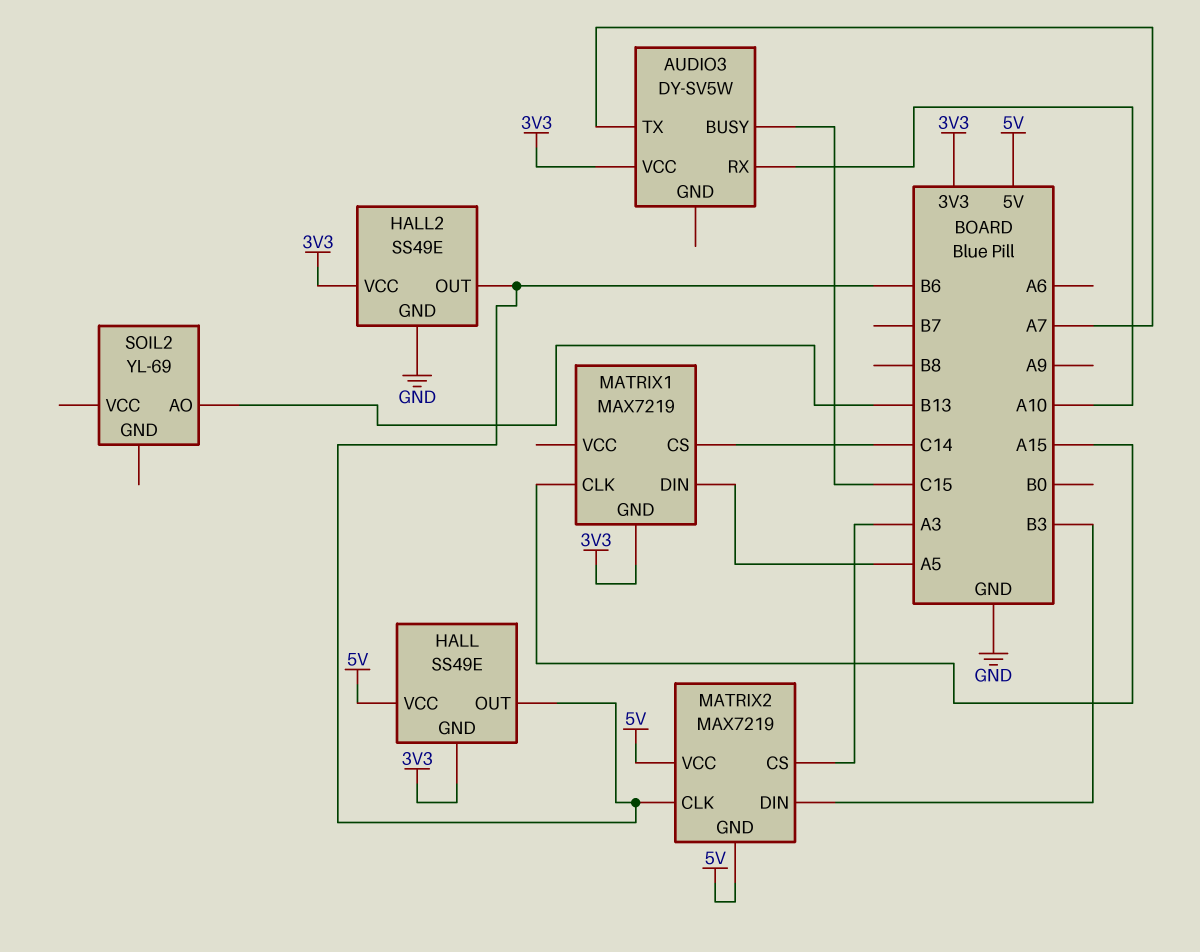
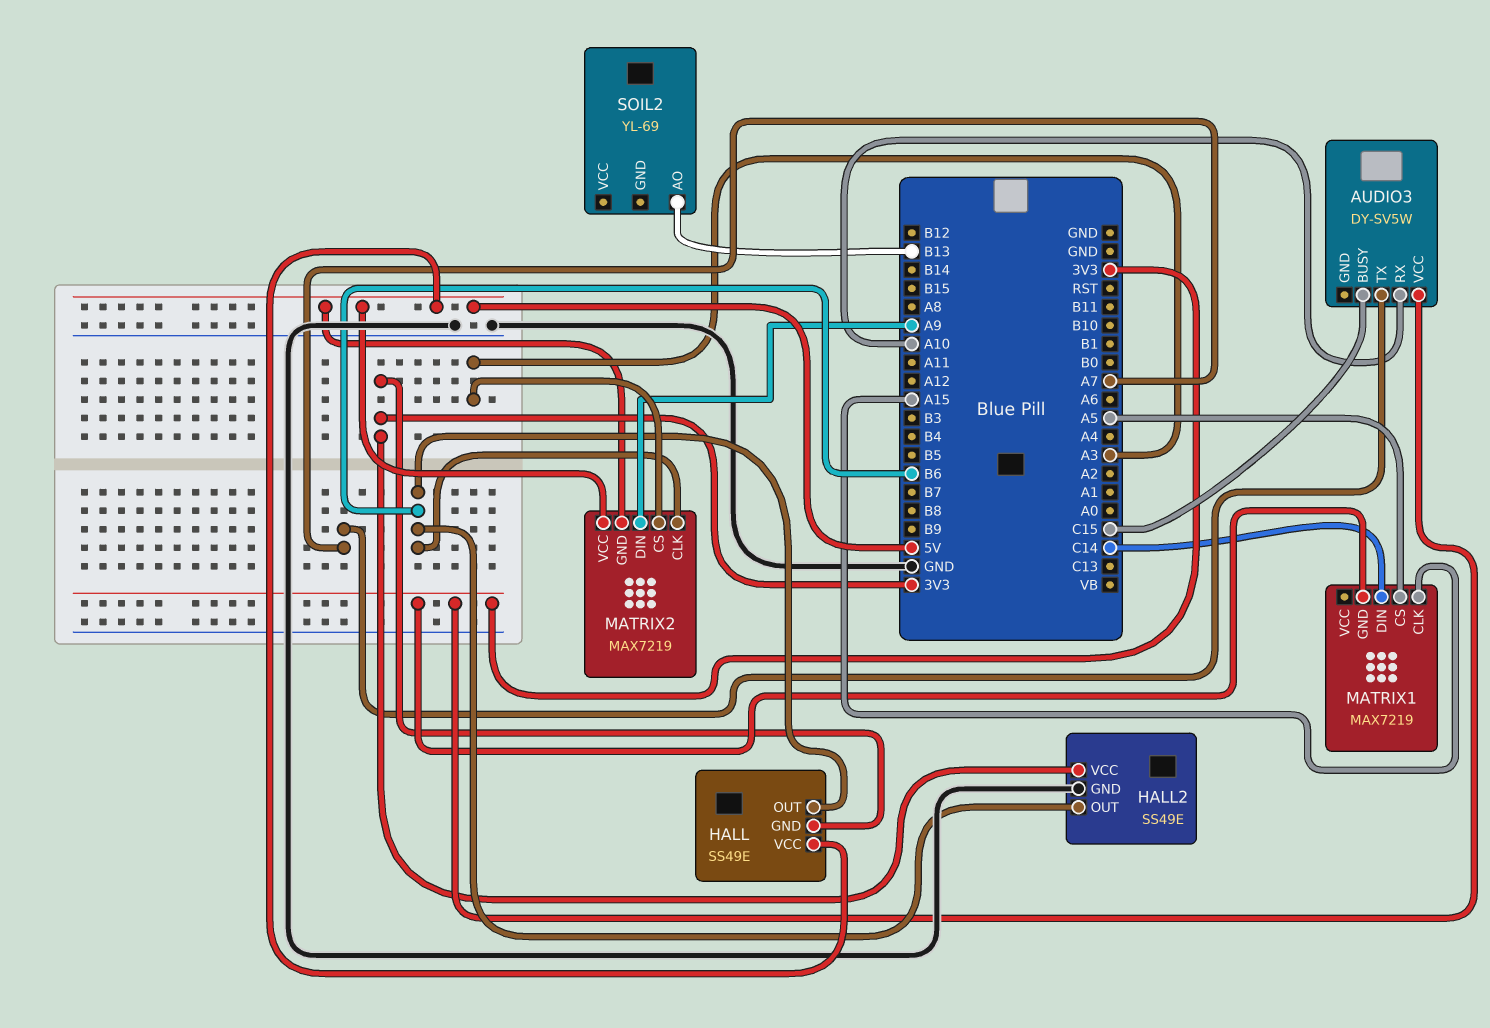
MATRIX1 pin CS: C14 -> A5
MATRIX1 pin DIN: A5 -> C14
MATRIX2 pin DIN: B3 -> A9

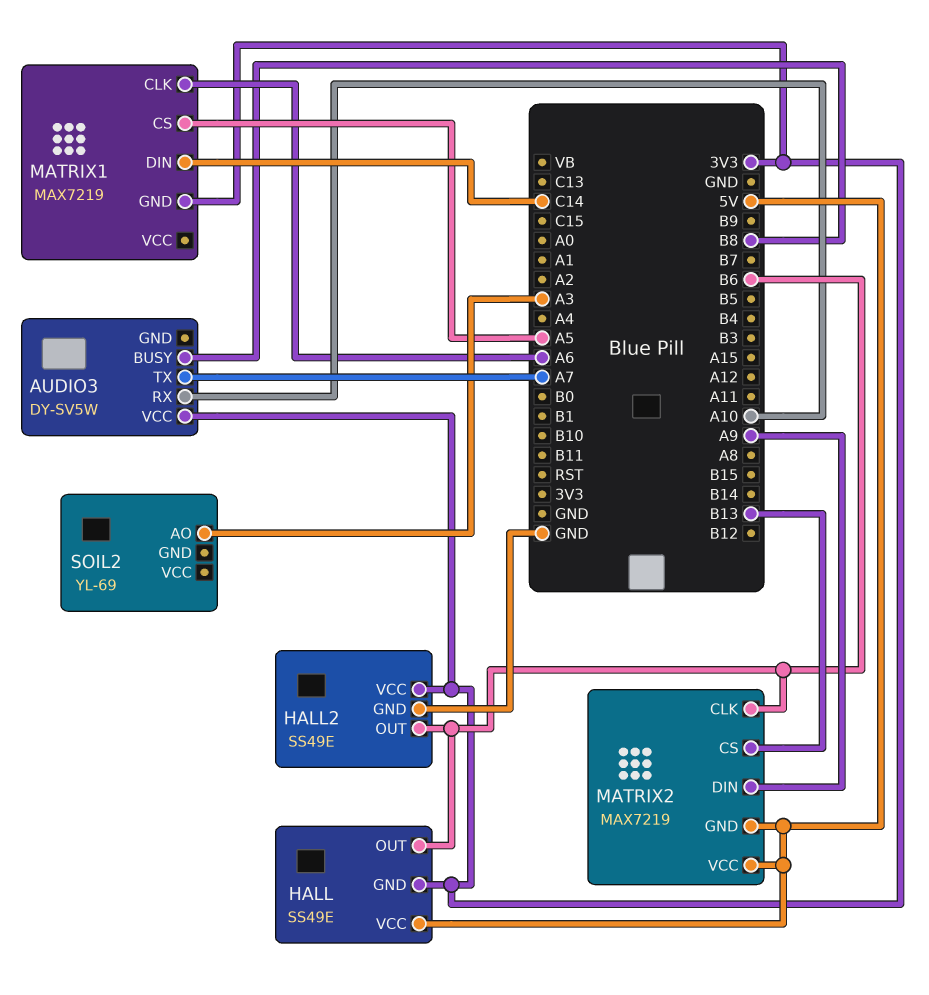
AUDIO3 pin BUSY: C15 -> B8
MATRIX1 pin CLK: A15 -> A6
MATRIX2 pin CS: A3 -> B13
SOIL2 pin AO: B13 -> A3

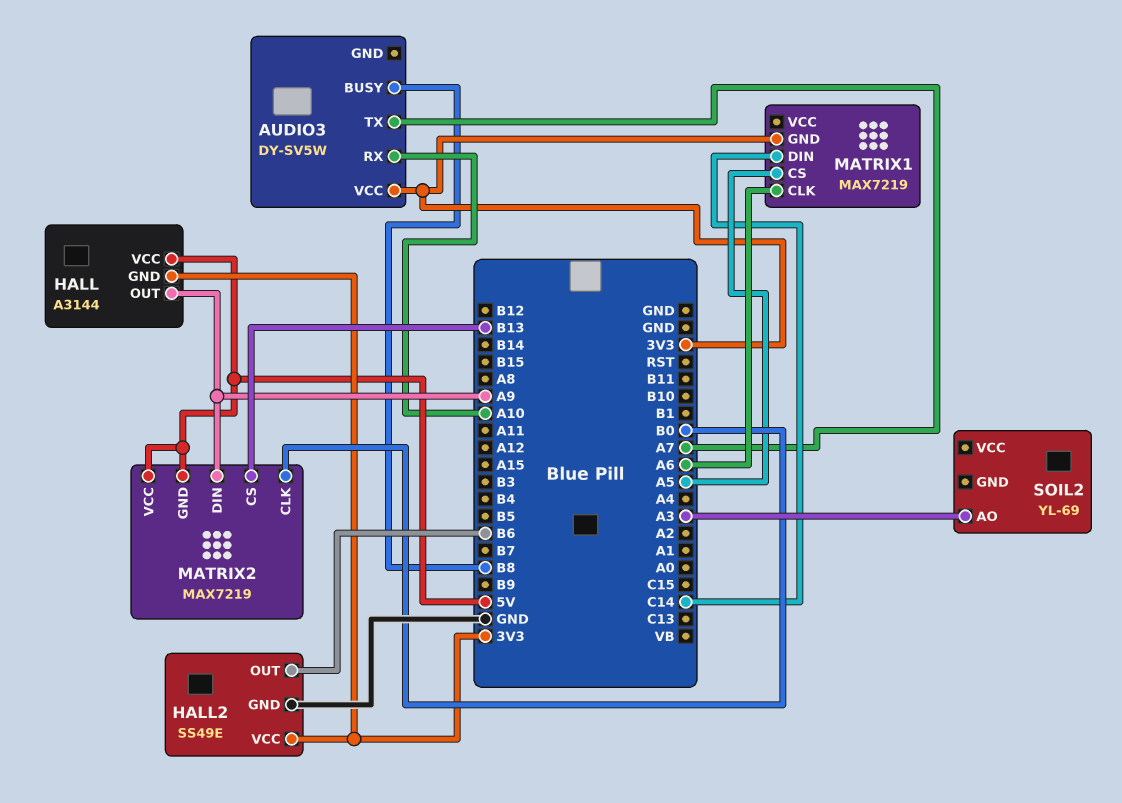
HALL: SS49E -> A3144
HALL pin OUT: B6 -> A9
MATRIX2 pin CLK: B6 -> B0

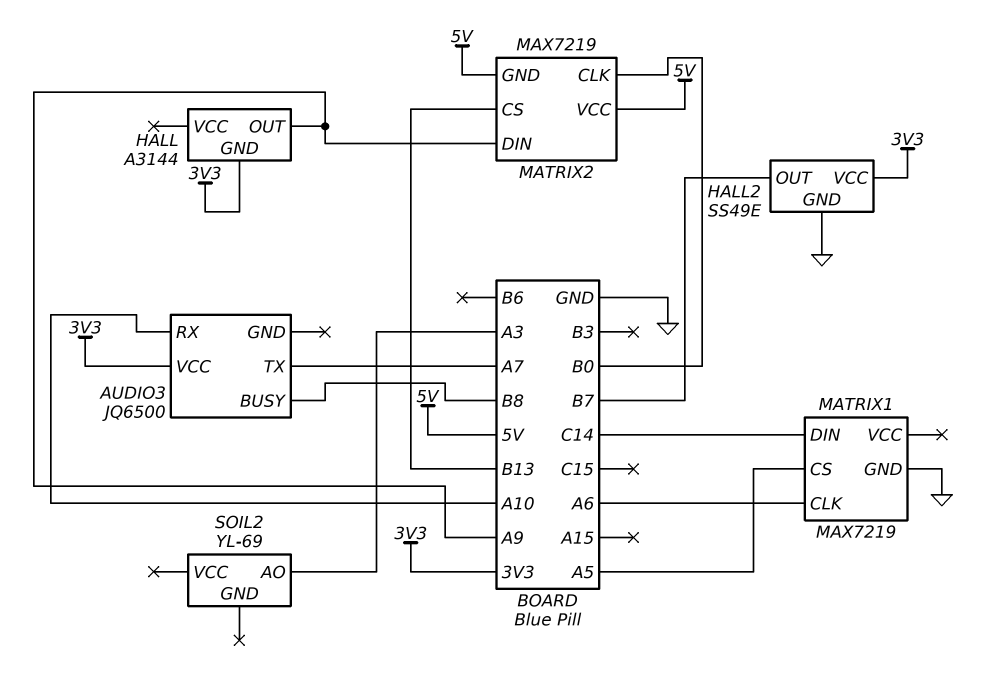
AUDIO3: DY-SV5W -> JQ6500
HALL pin VCC: 5V -> none
HALL2 pin OUT: B6 -> B7
MATRIX1 pin GND: 3V3 -> GND

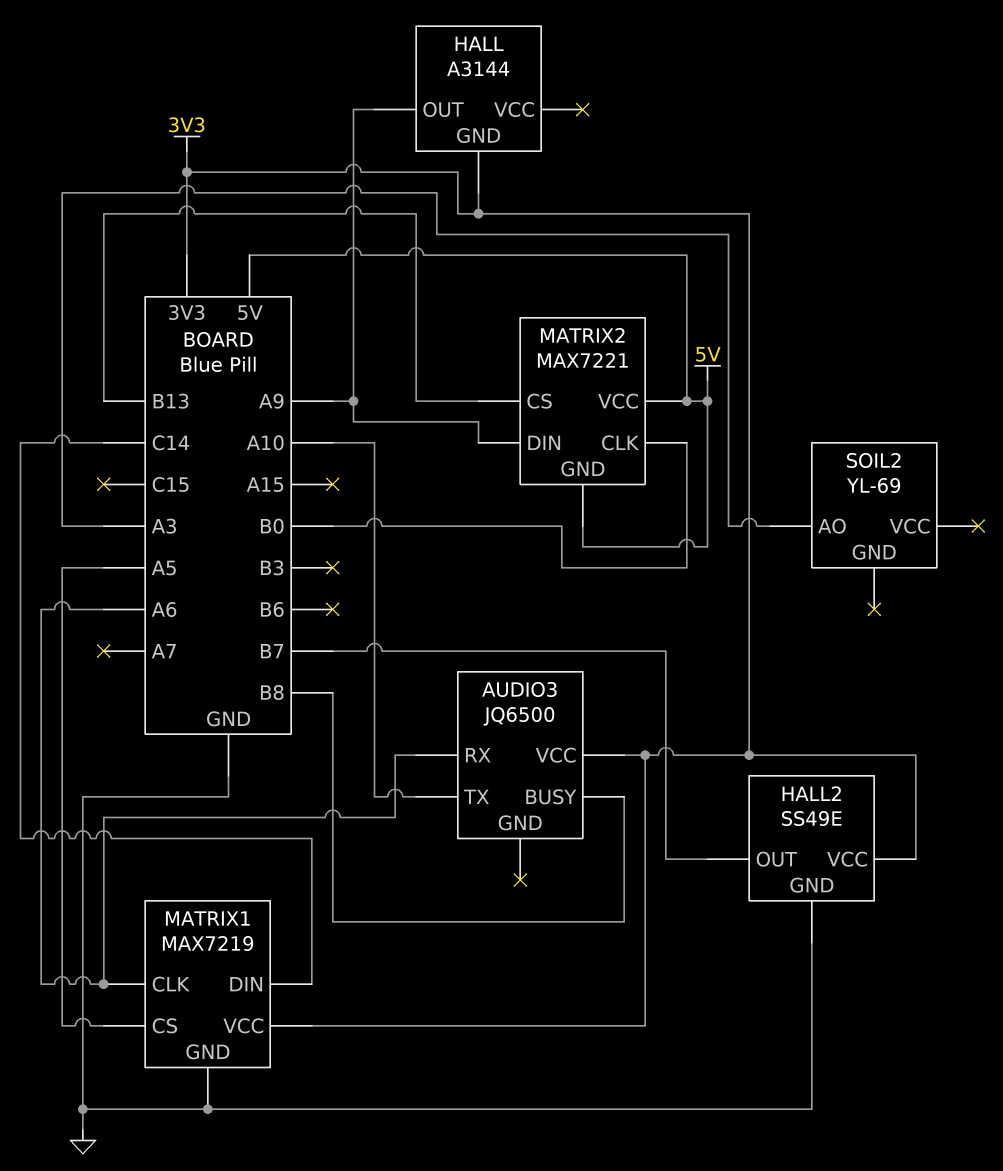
AUDIO3 pin RX: A10 -> A6
AUDIO3 pin TX: A7 -> A10
MATRIX1 pin VCC: none -> 3V3
MATRIX2: MAX7219 -> MAX7221

